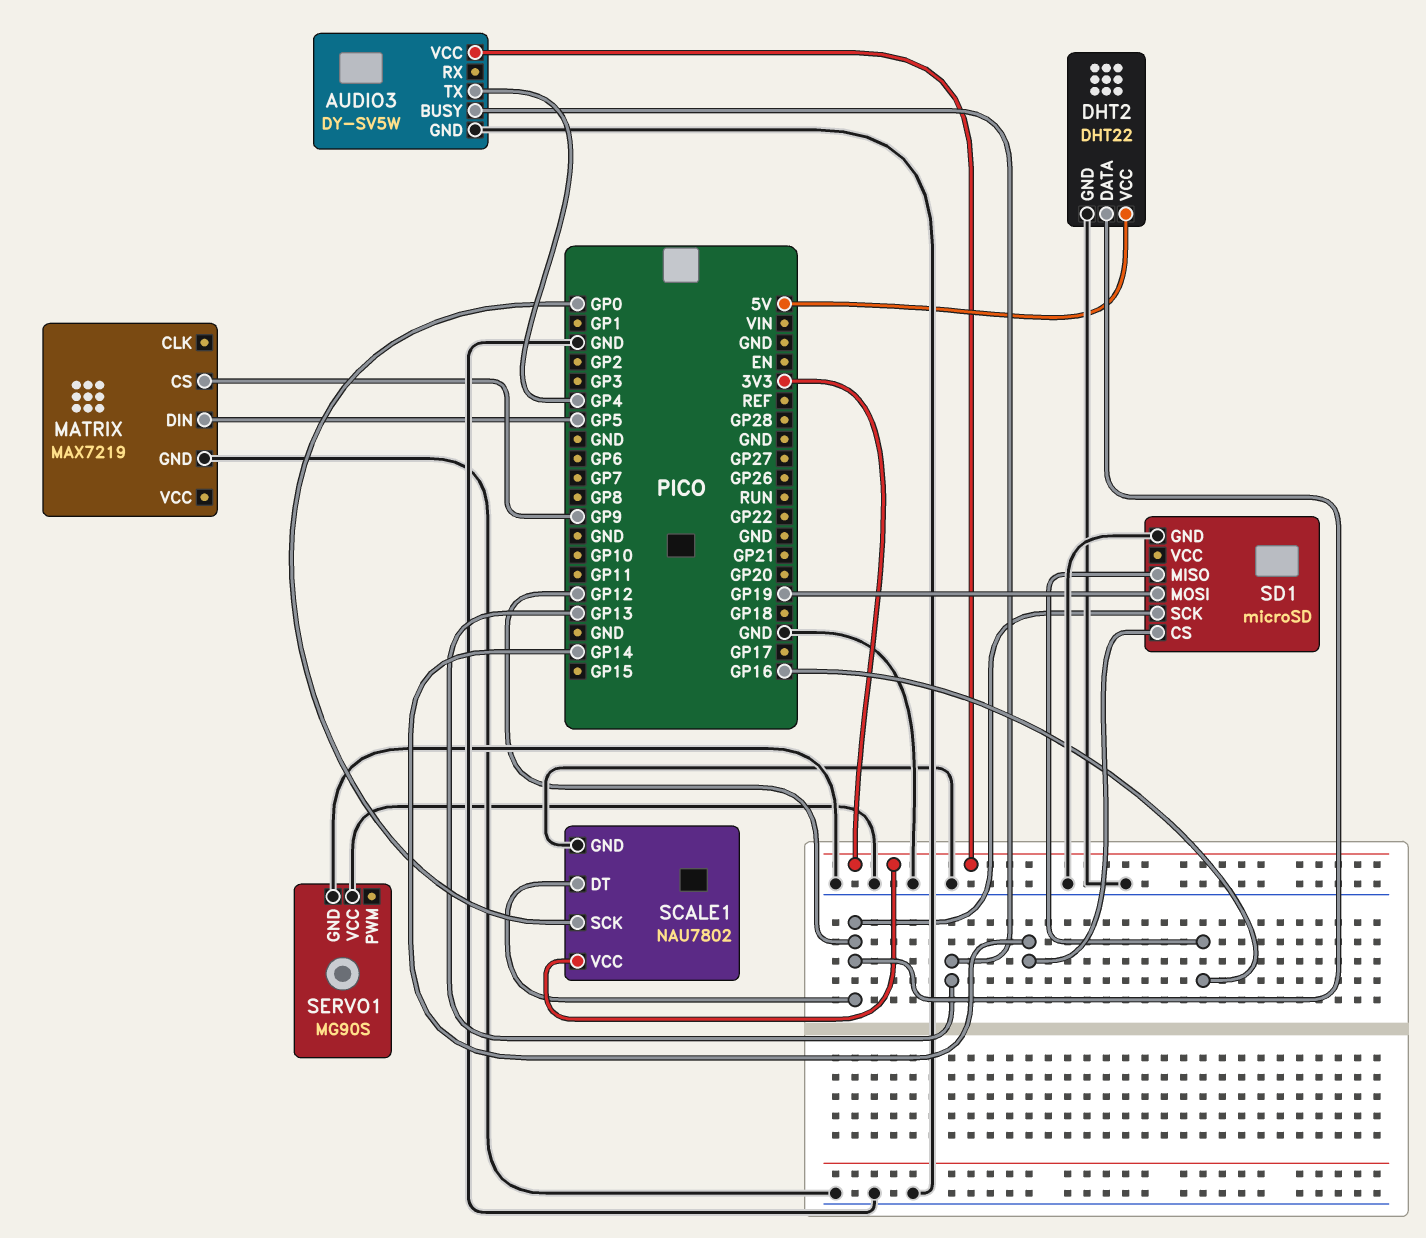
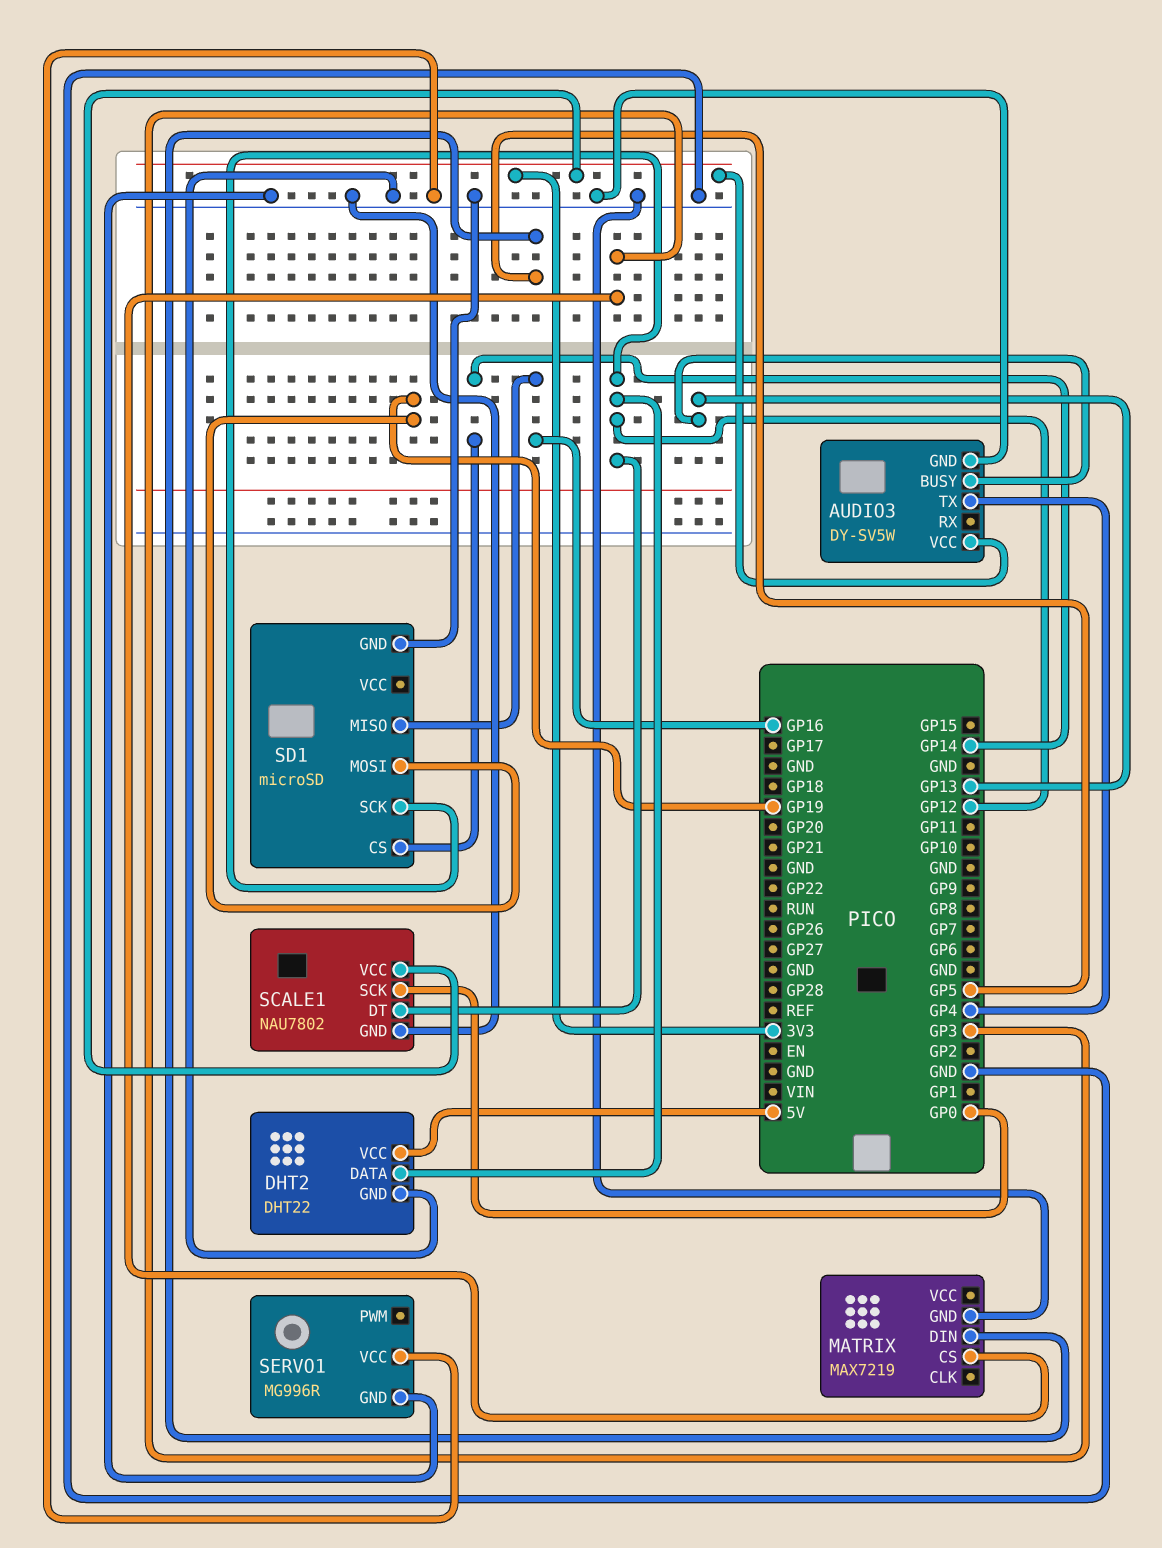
MATRIX pin CS: GP9 -> GP3
SERVO1: MG90S -> MG996R

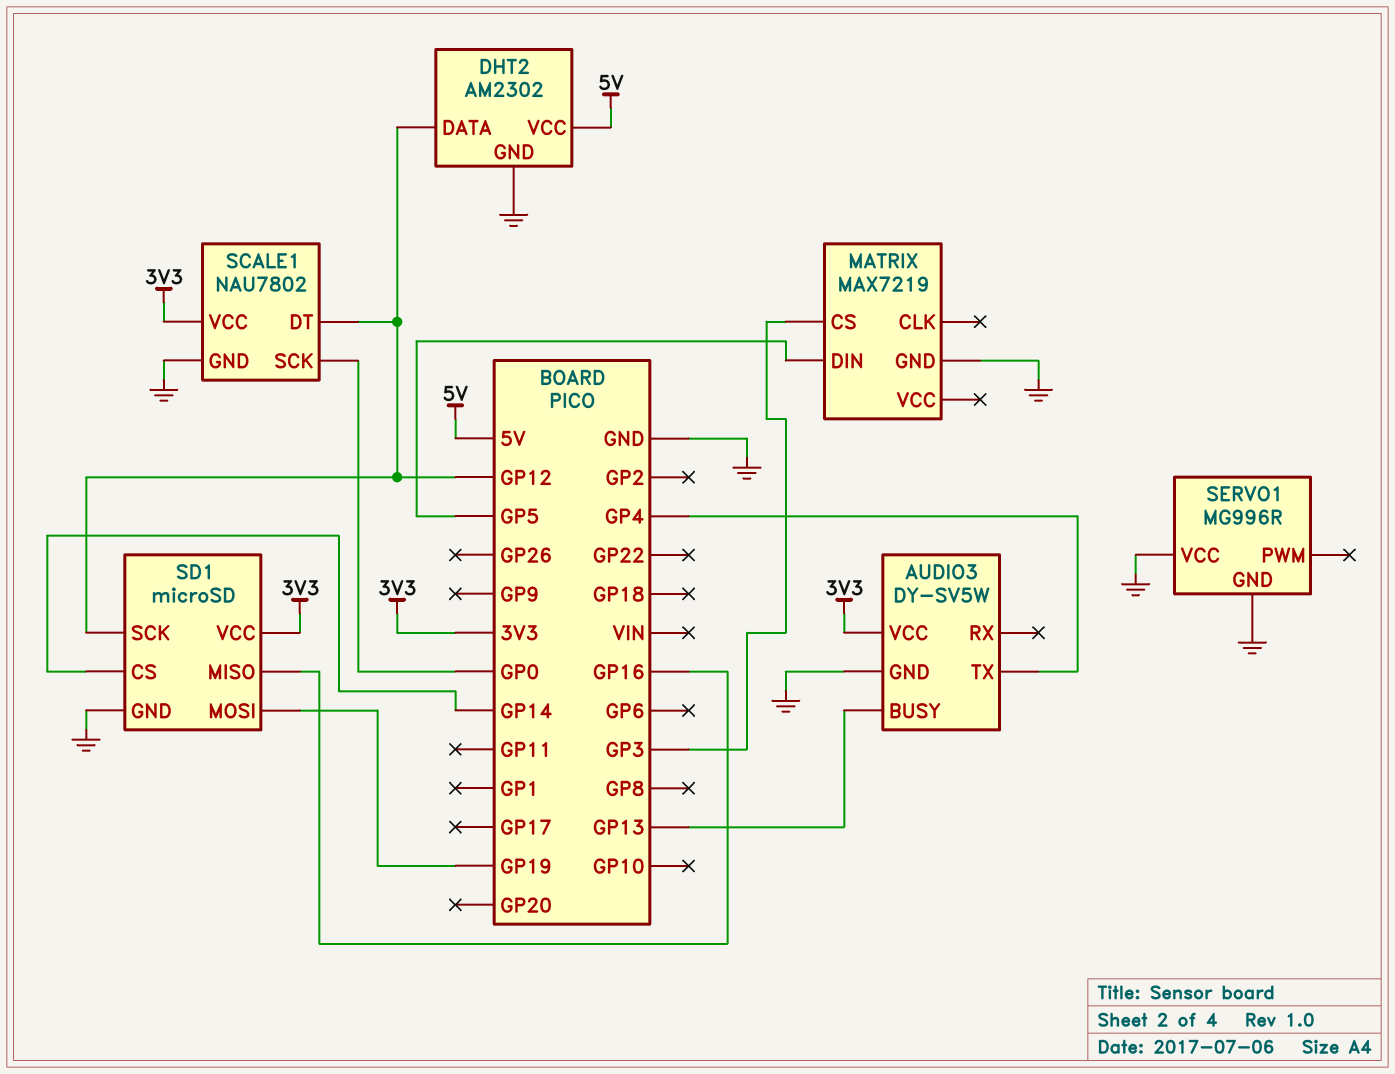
DHT2: DHT22 -> AM2302
SD1 pin VCC: none -> 3V3

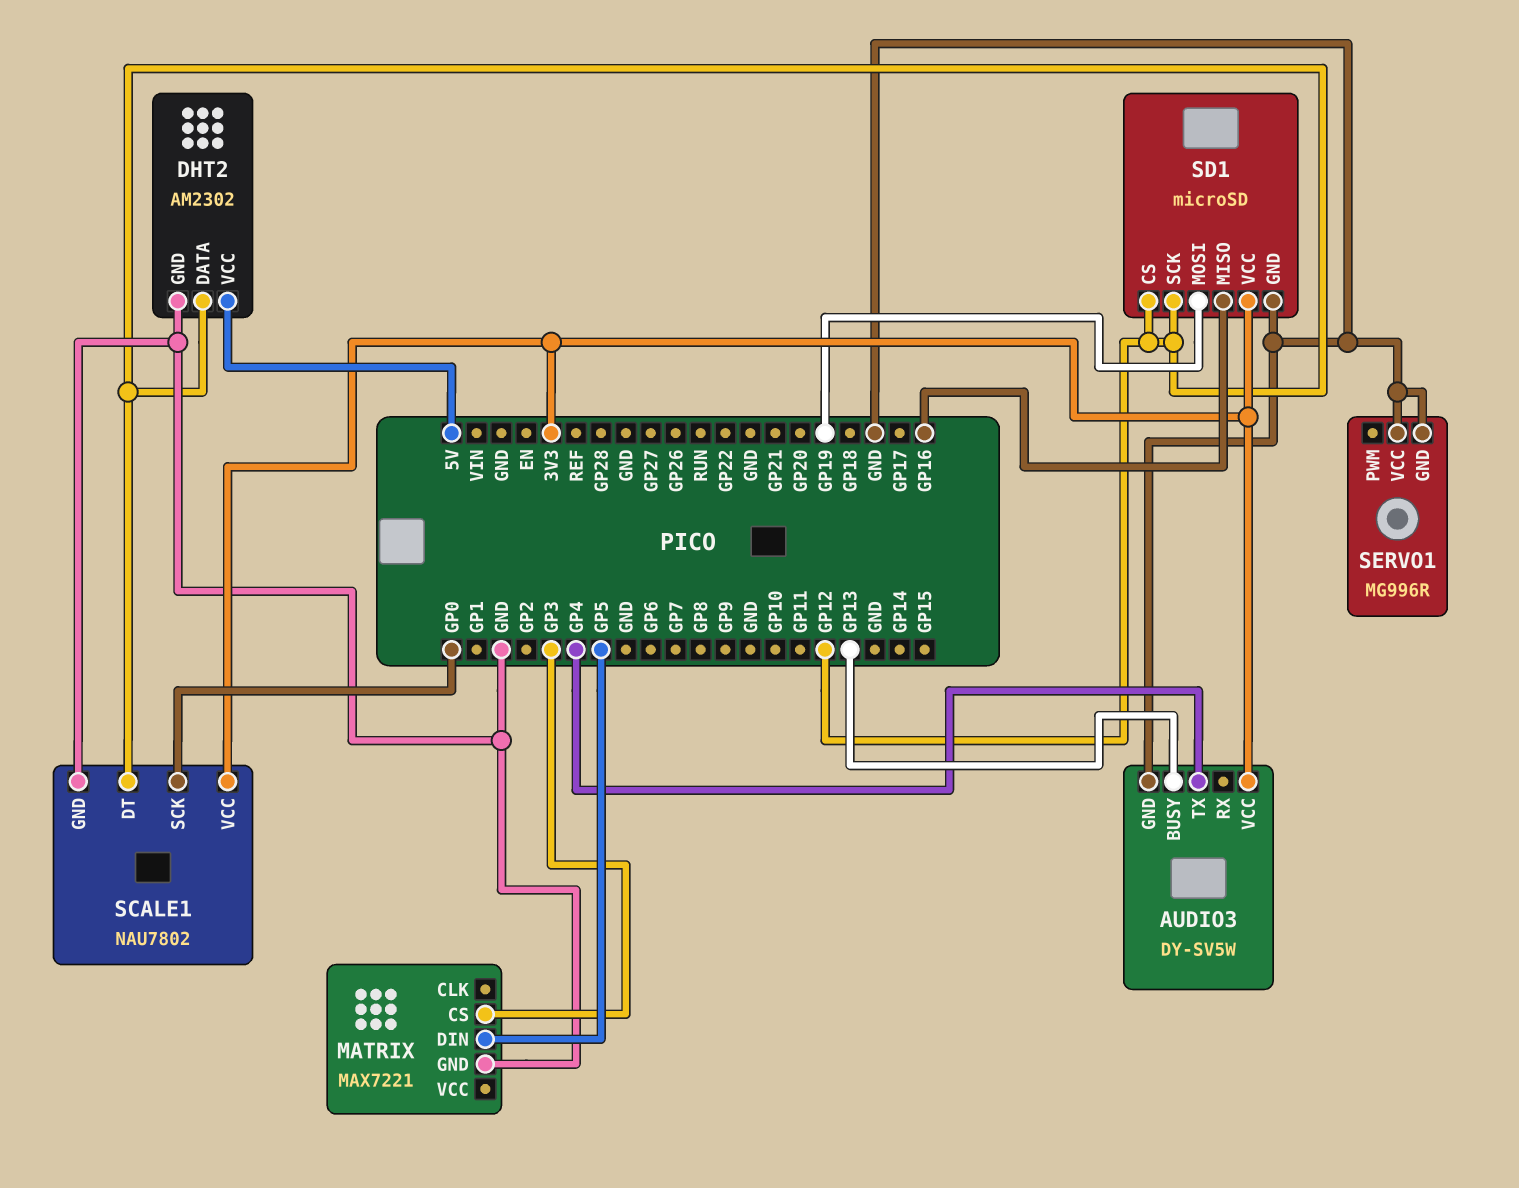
MATRIX: MAX7219 -> MAX7221
SD1 pin CS: GP14 -> GP12

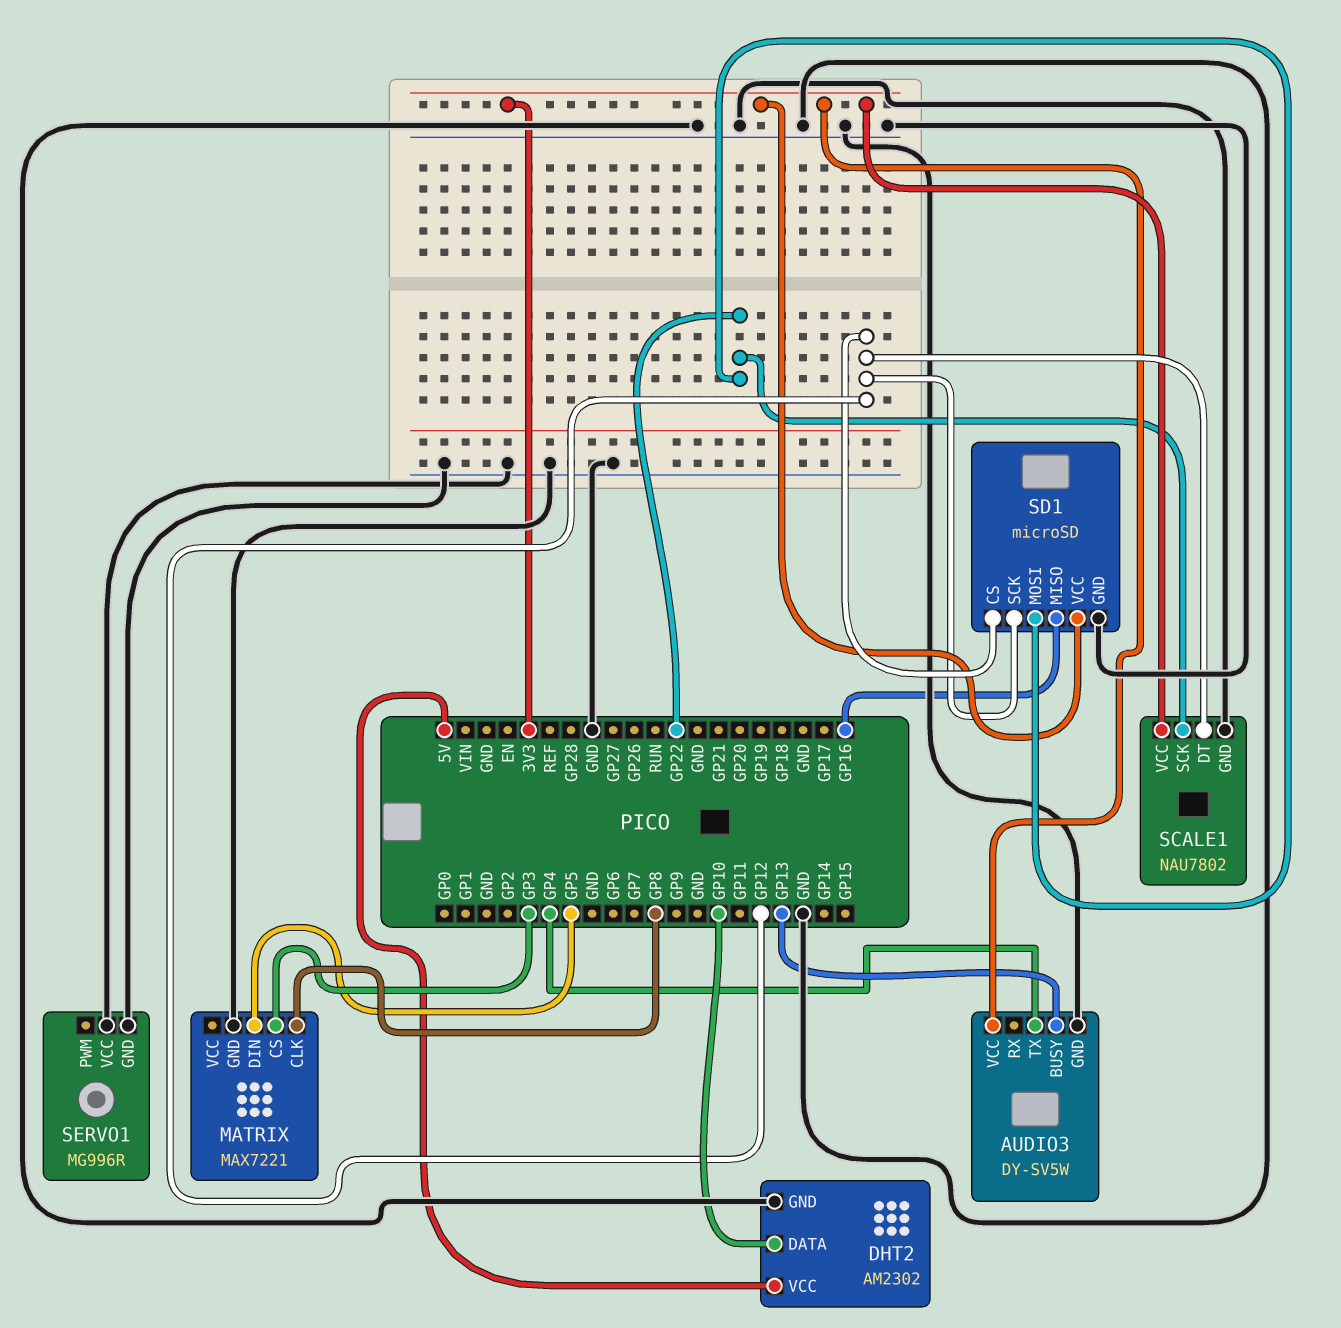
DHT2 pin DATA: GP12 -> GP10
MATRIX pin CLK: none -> GP8
SCALE1 pin SCK: GP0 -> GP22
SD1 pin MOSI: GP19 -> GP22

